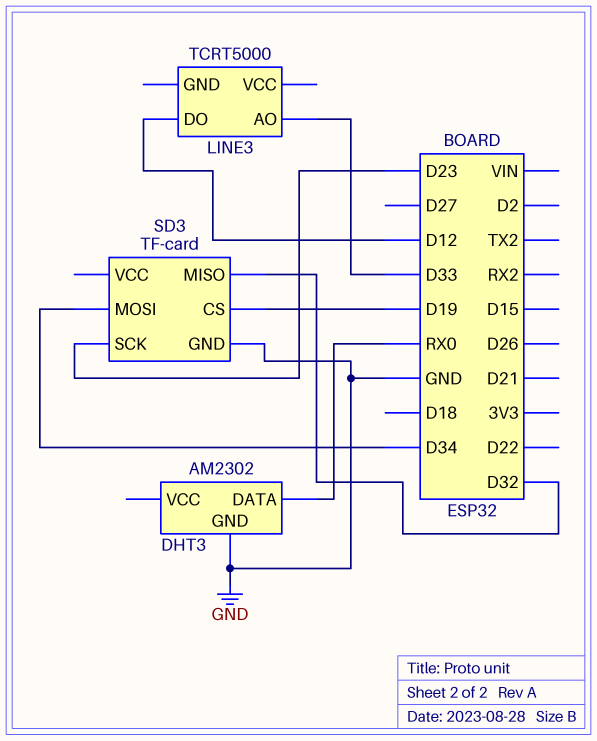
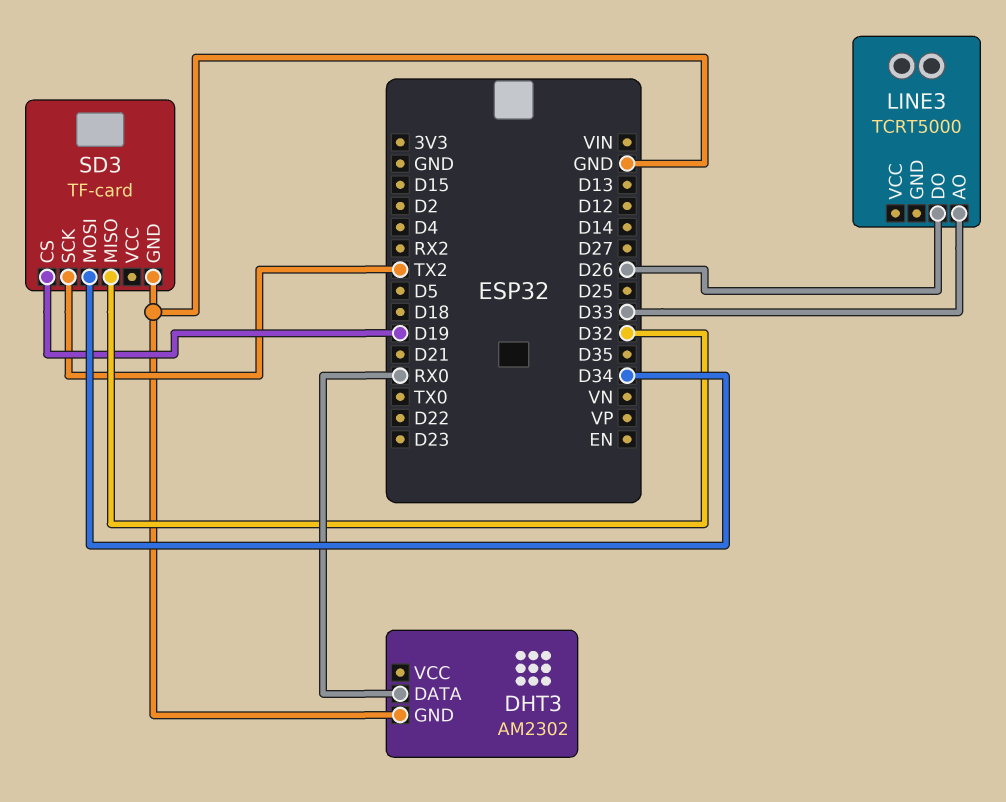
LINE3 pin DO: D12 -> D26
SD3 pin SCK: D23 -> TX2

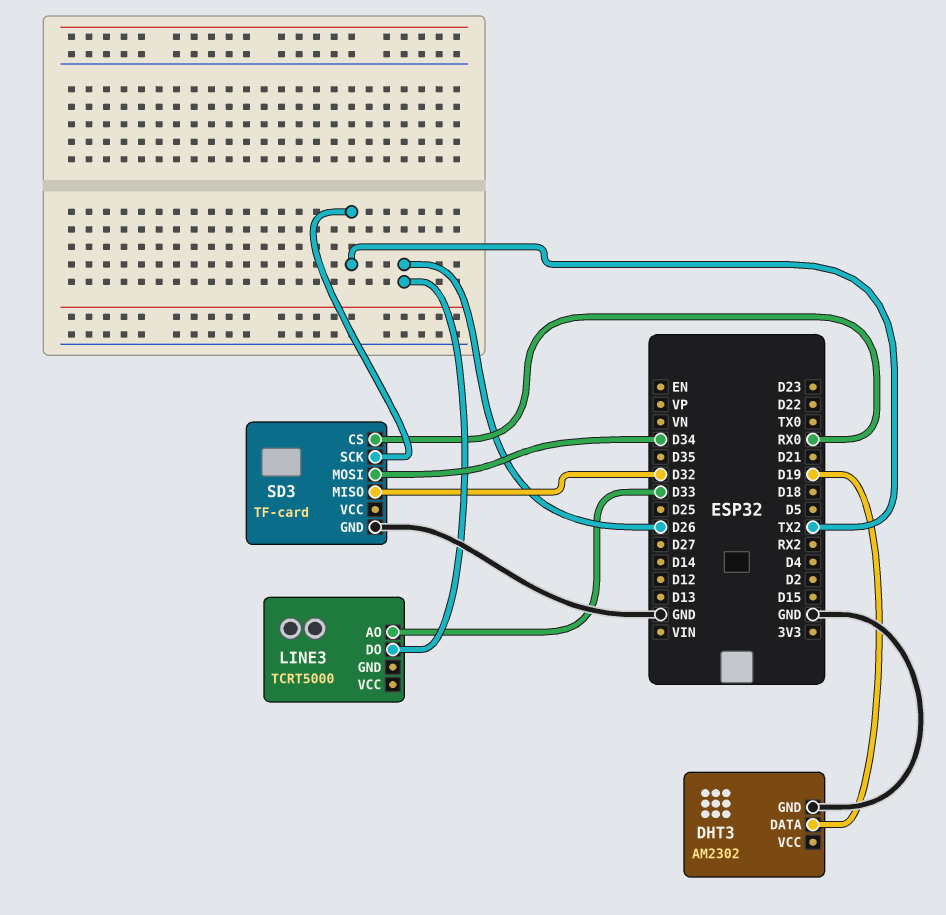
DHT3 pin DATA: RX0 -> D19
SD3 pin CS: D19 -> RX0

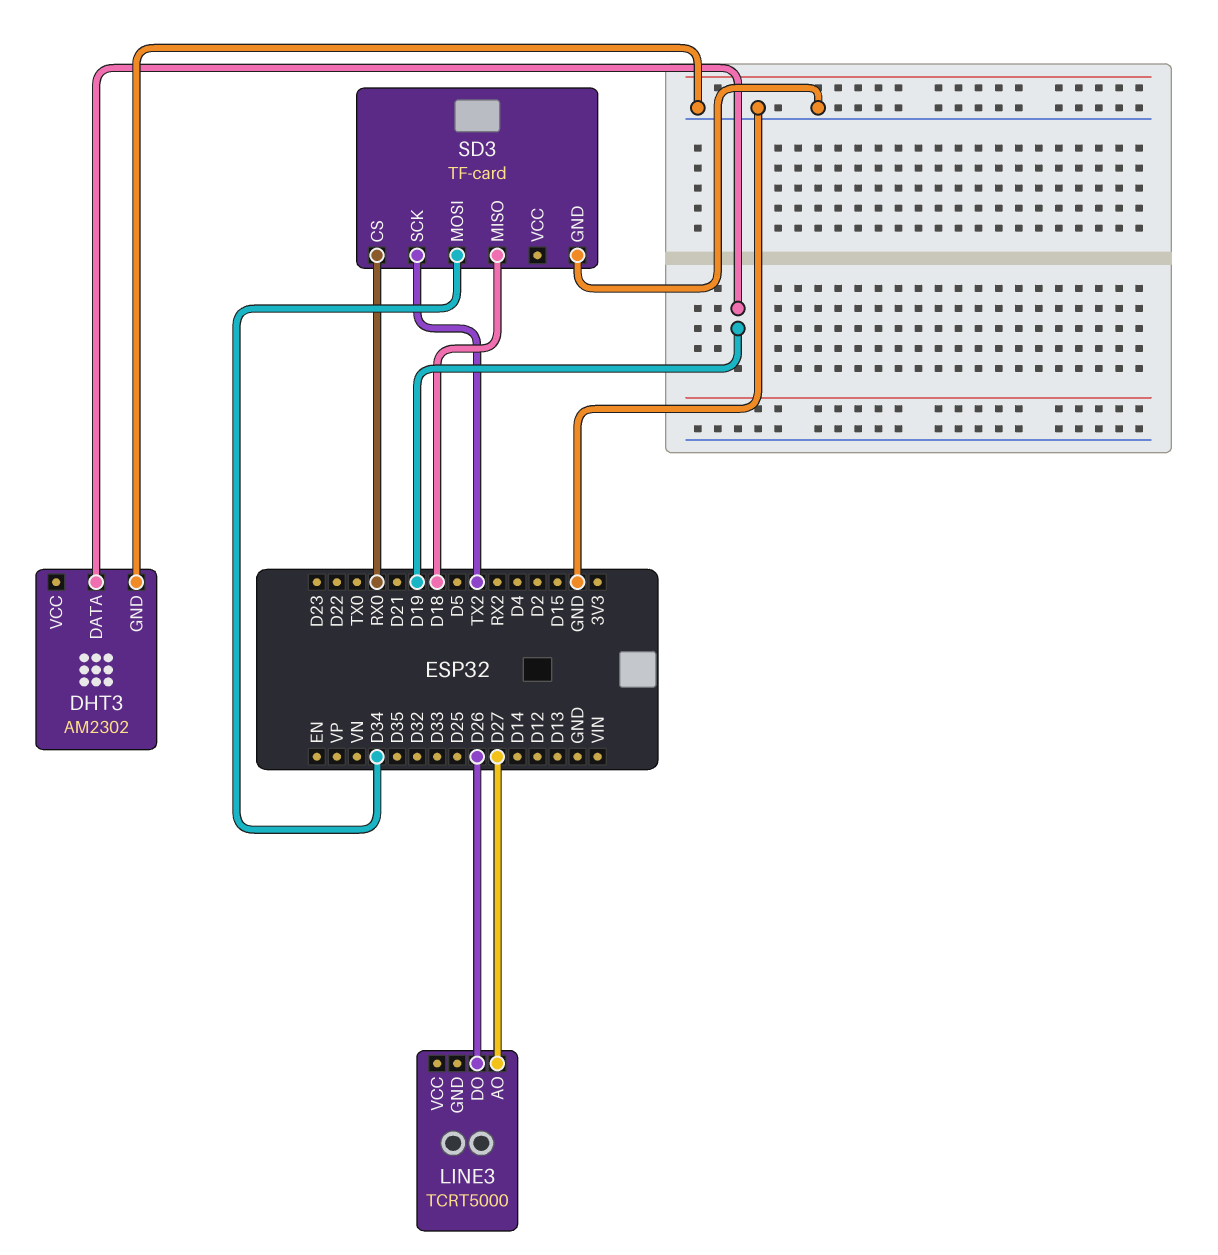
LINE3 pin AO: D33 -> D27
SD3 pin MISO: D32 -> D18

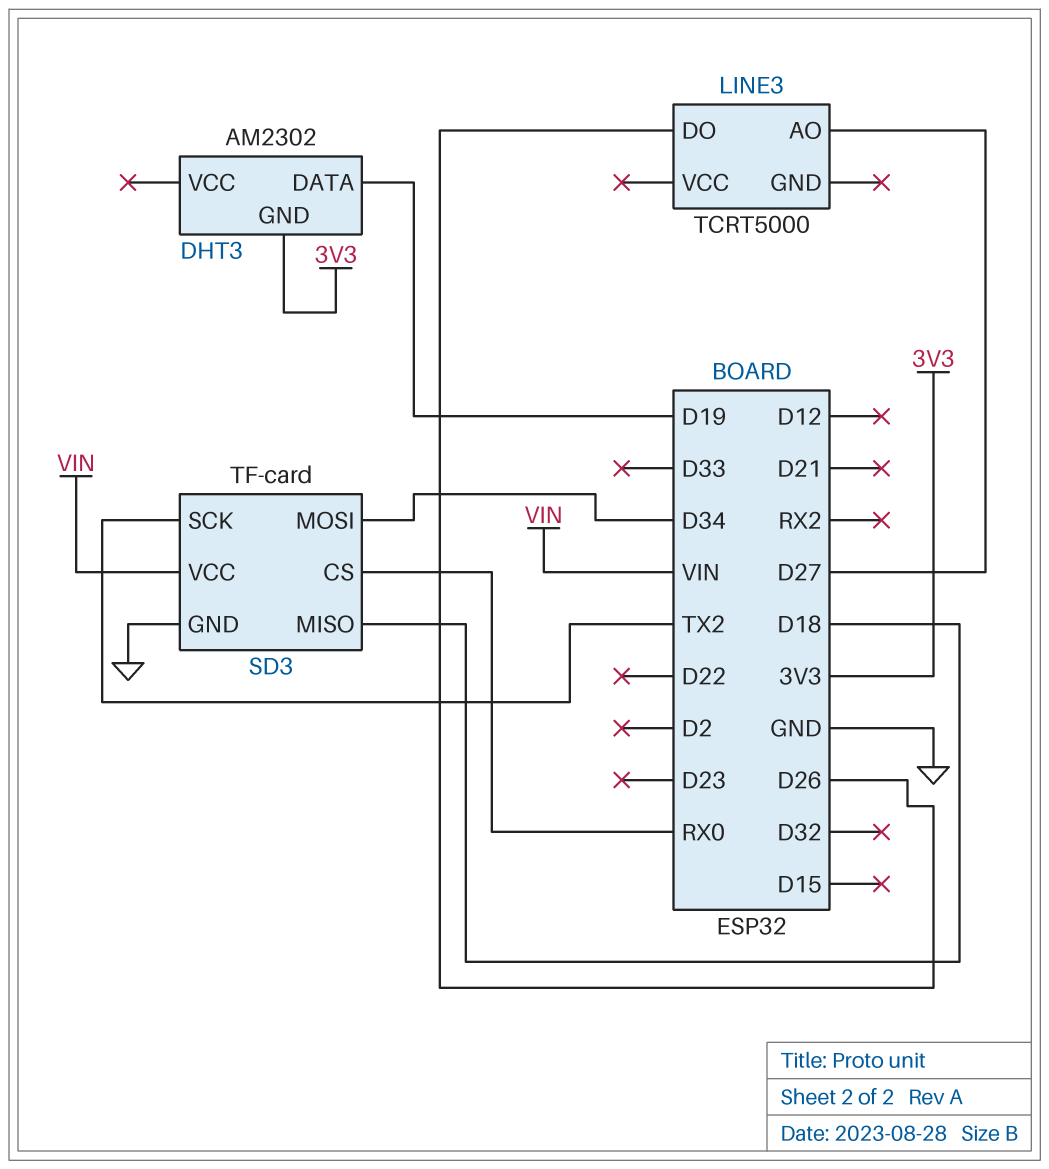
DHT3 pin GND: GND -> 3V3
SD3 pin VCC: none -> VIN

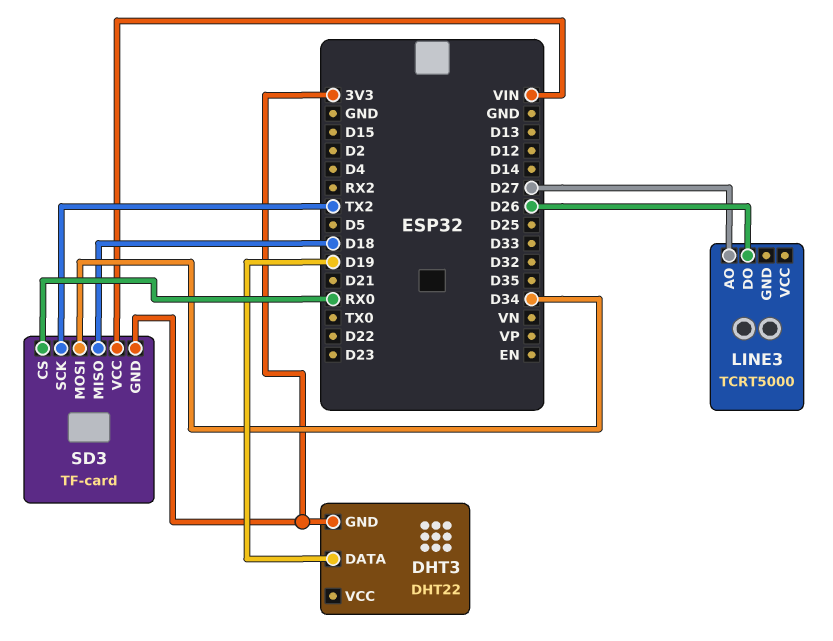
DHT3: AM2302 -> DHT22
SD3 pin GND: GND -> 3V3

